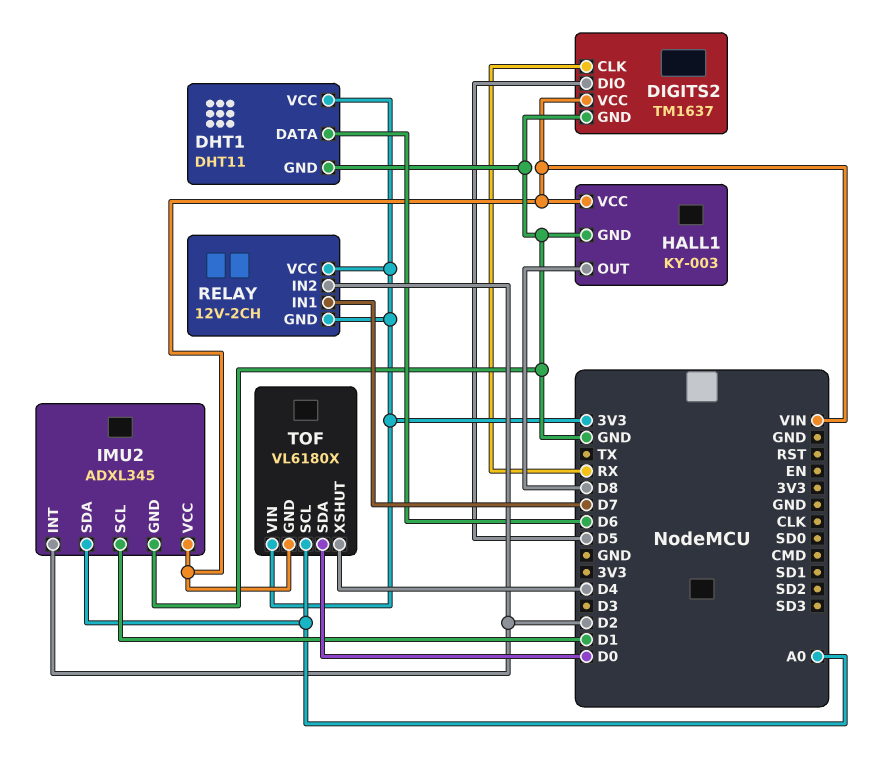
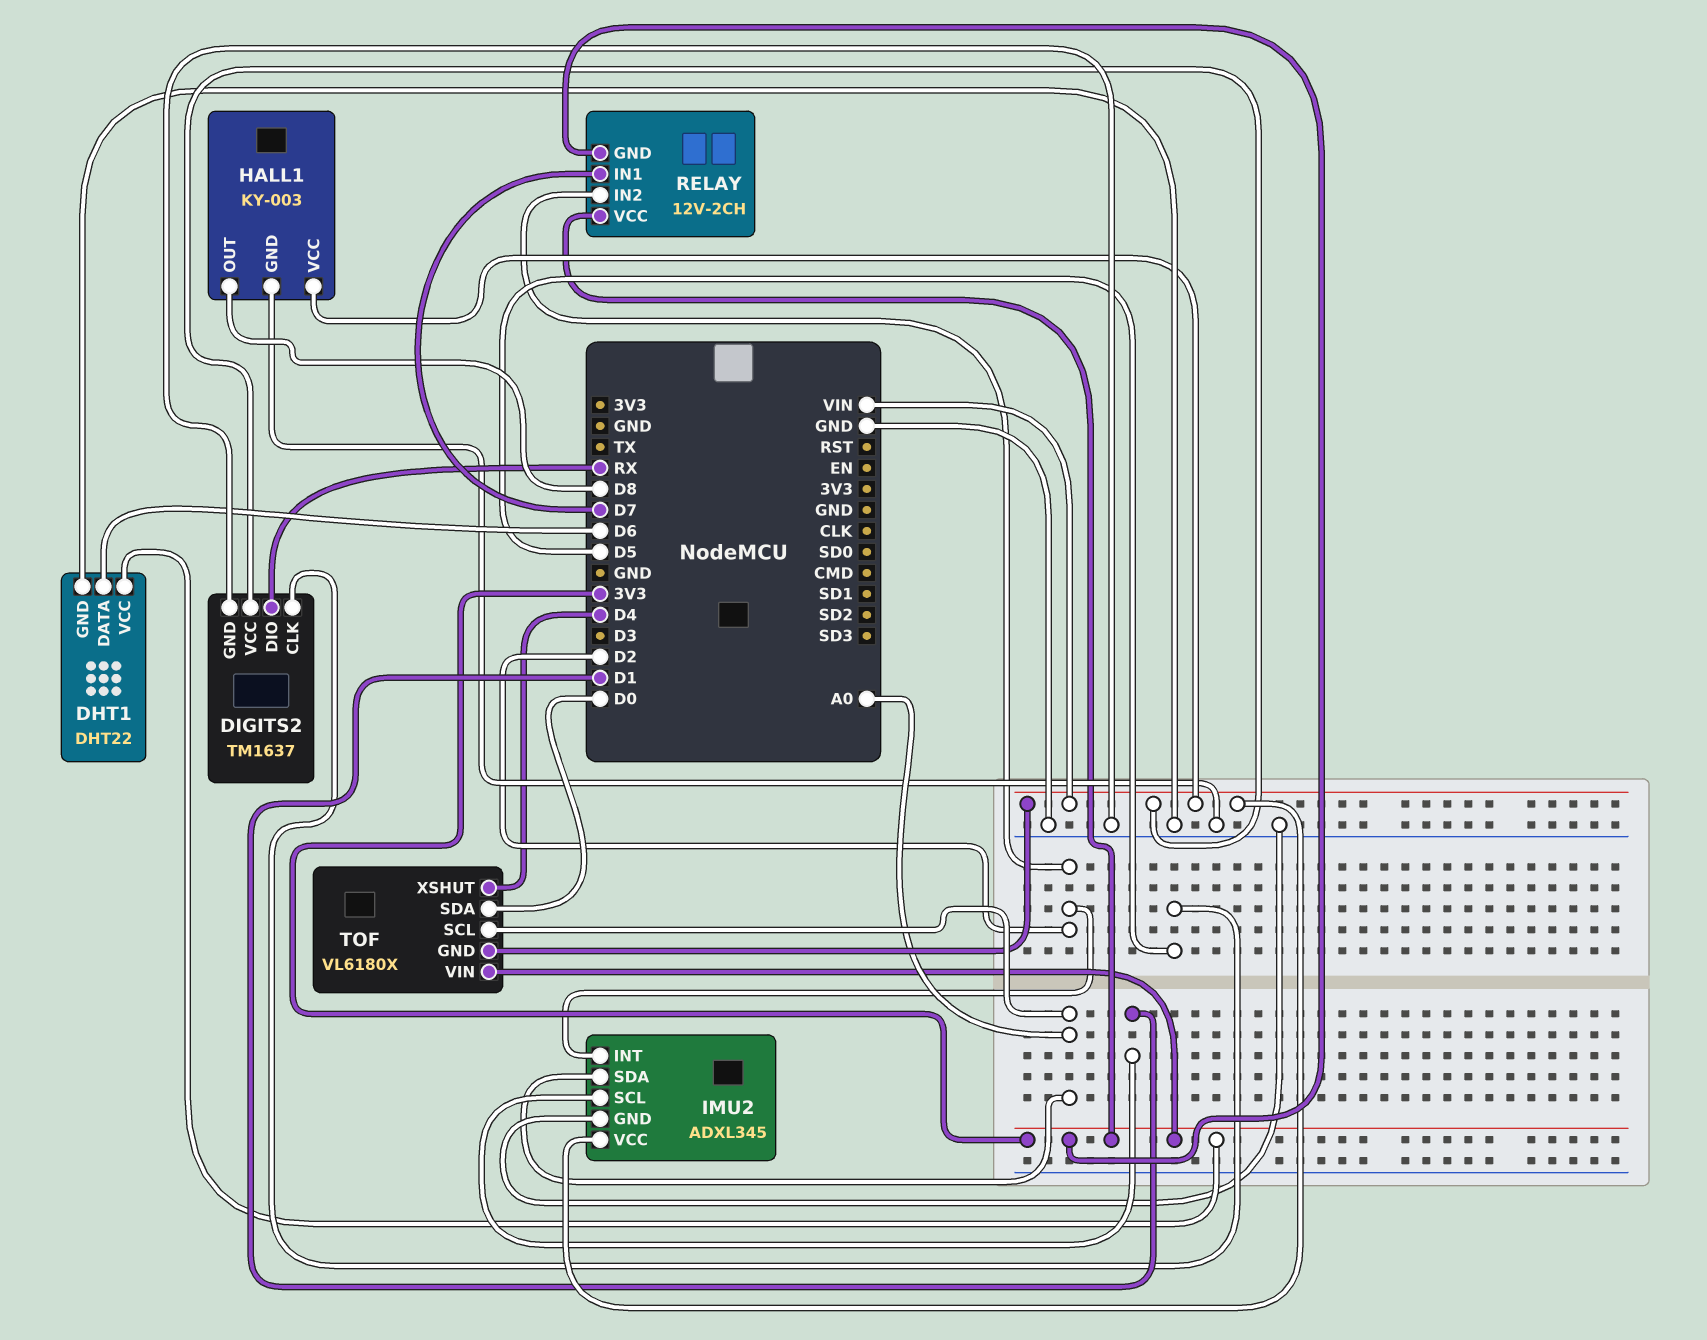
DHT1: DHT11 -> DHT22
DIGITS2 pin CLK: RX -> D5
DIGITS2 pin DIO: D5 -> RX

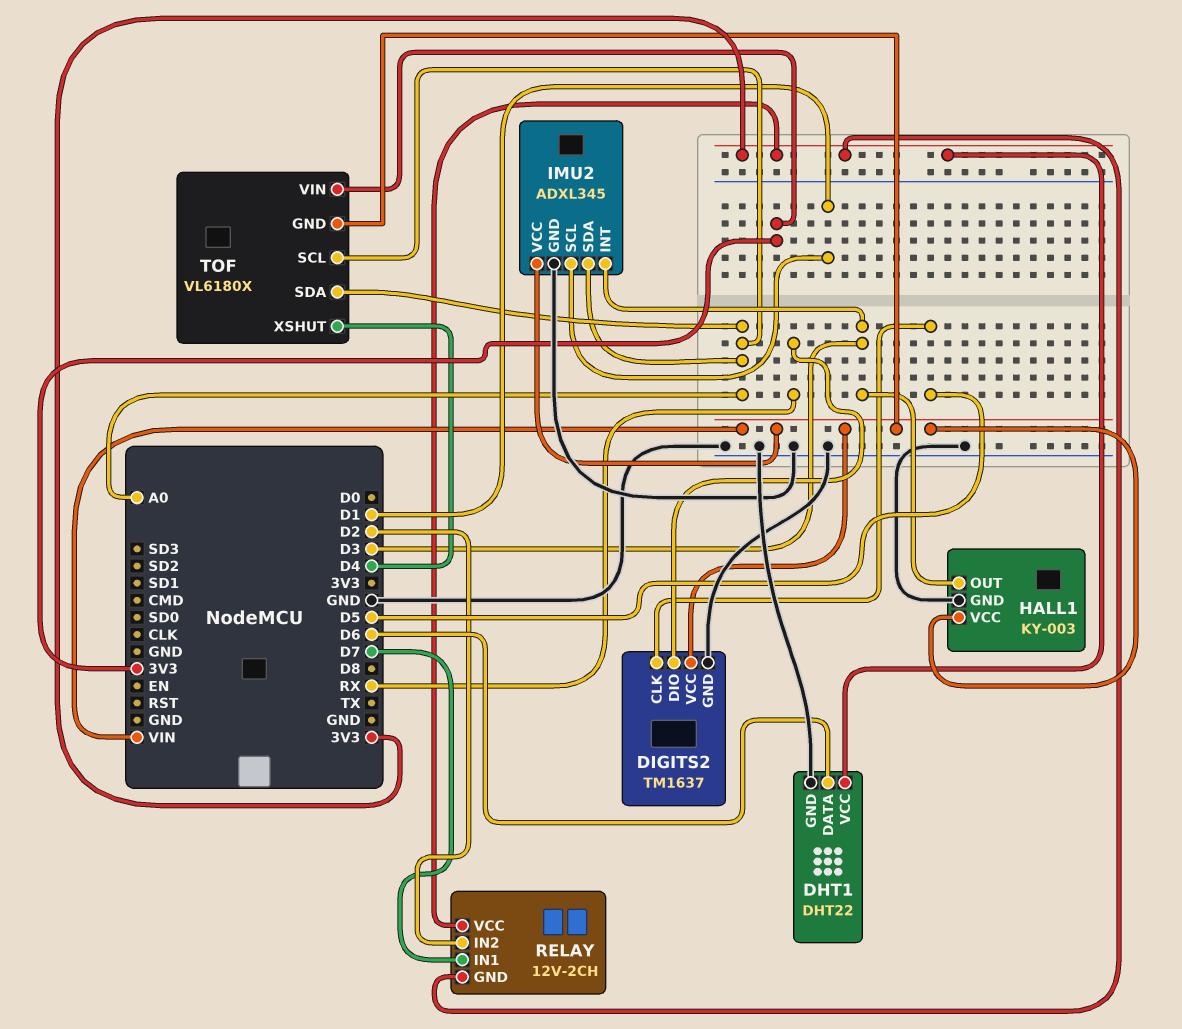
HALL1 pin OUT: D8 -> D3
IMU2 pin INT: D2 -> D3
TOF pin SDA: D0 -> A0

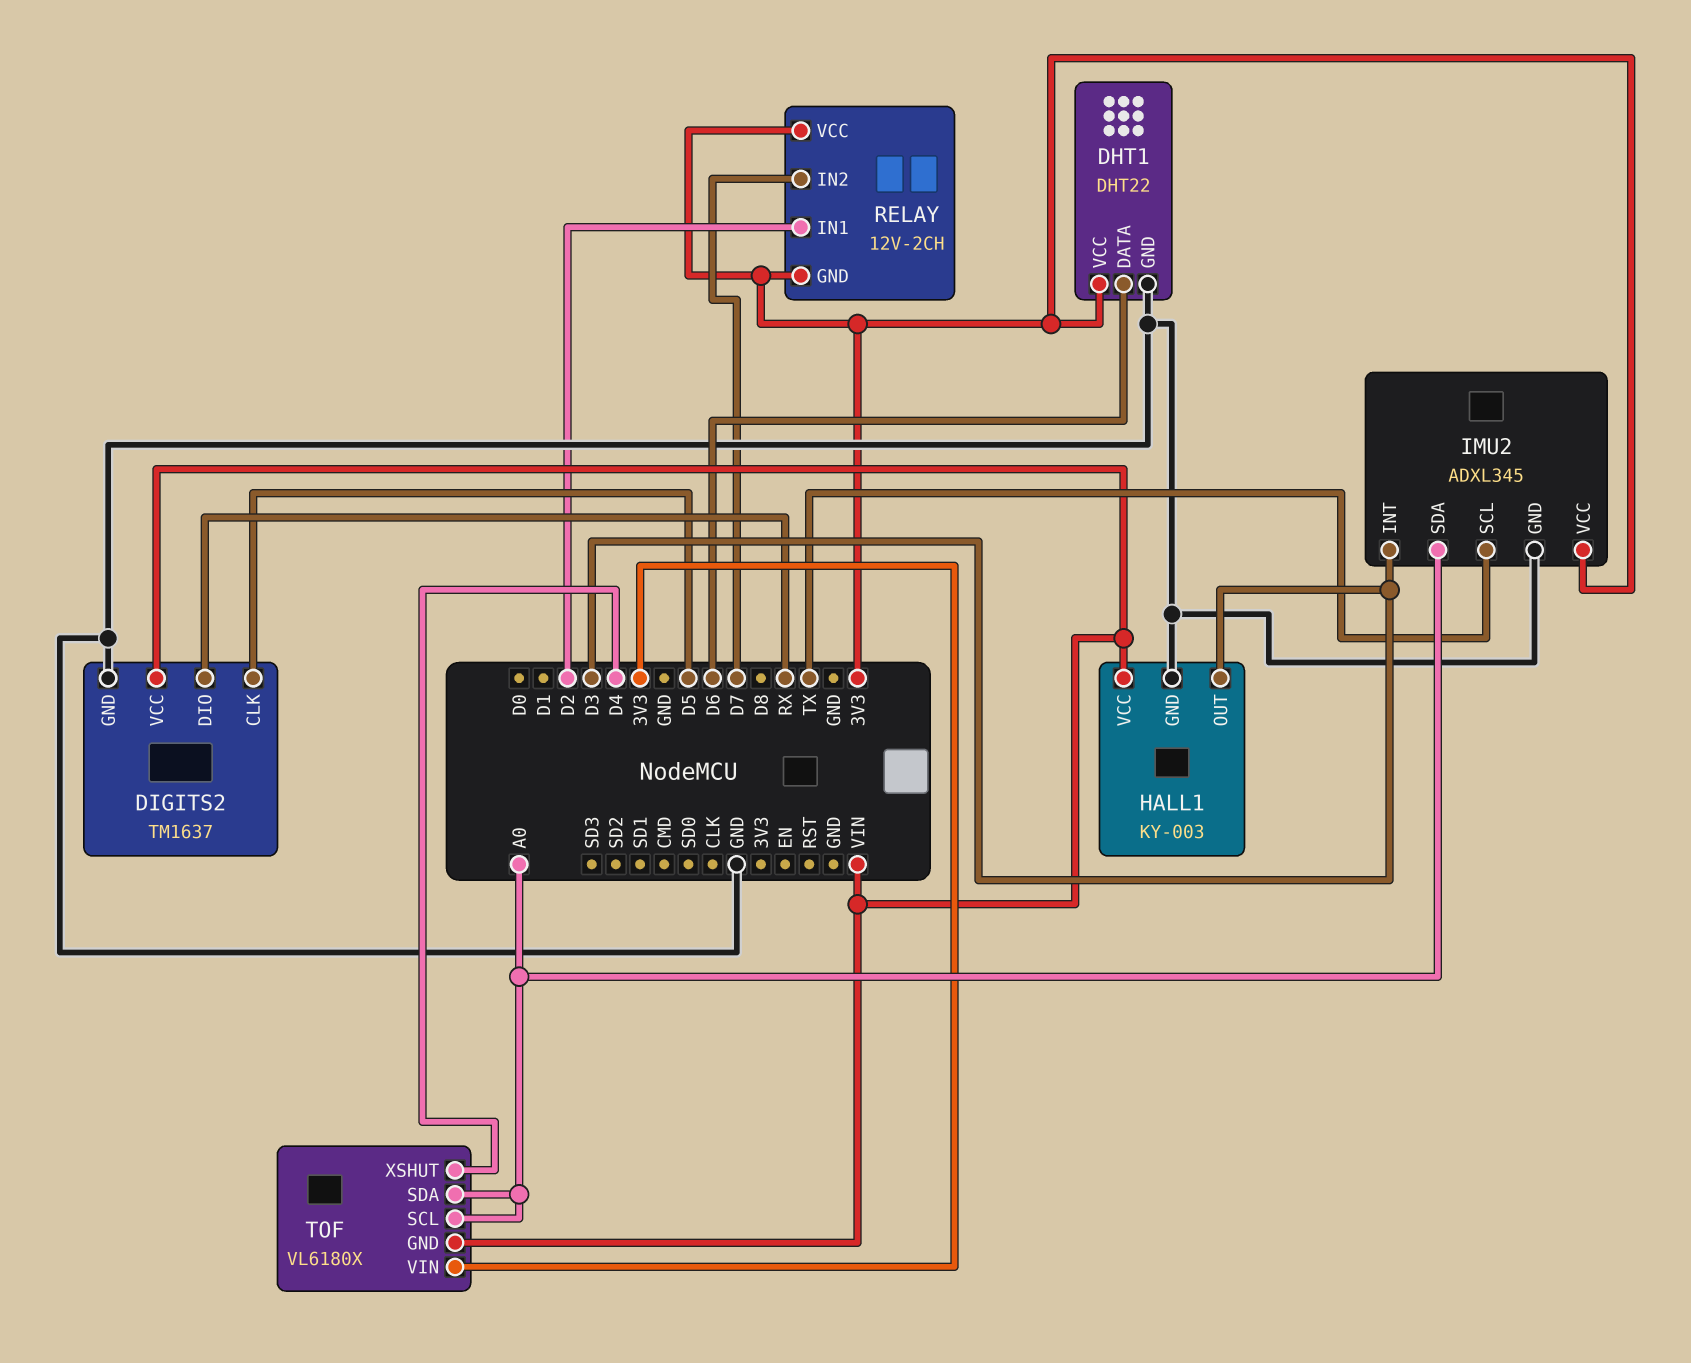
IMU2 pin SCL: D1 -> TX
IMU2 pin VCC: VIN -> 3V3
RELAY pin IN1: D7 -> D2
RELAY pin IN2: D2 -> D7

